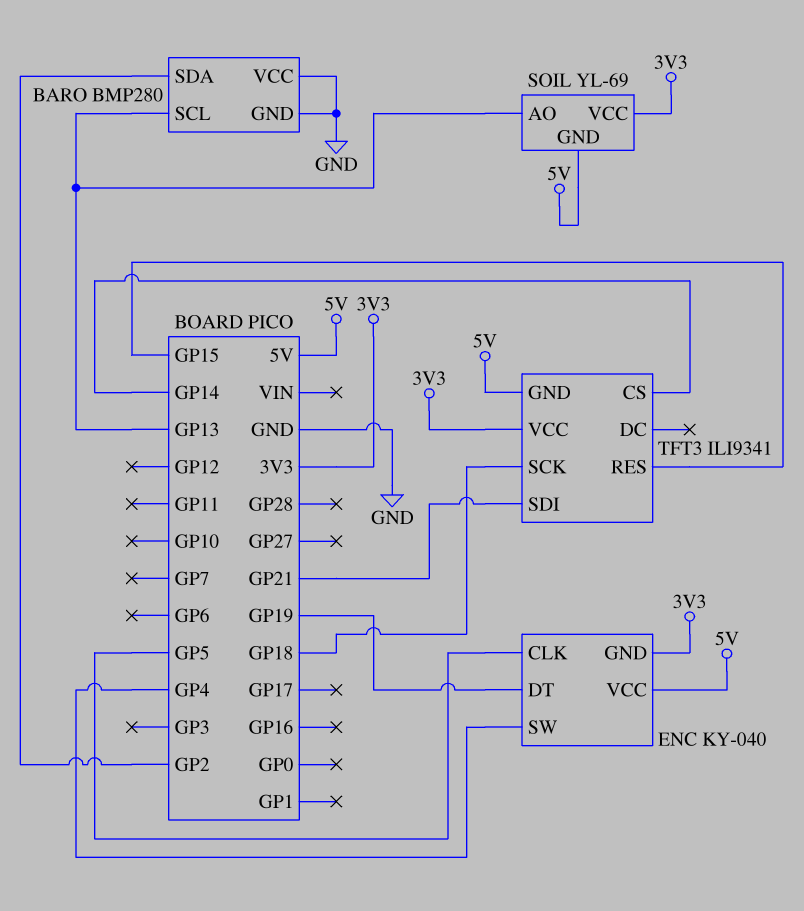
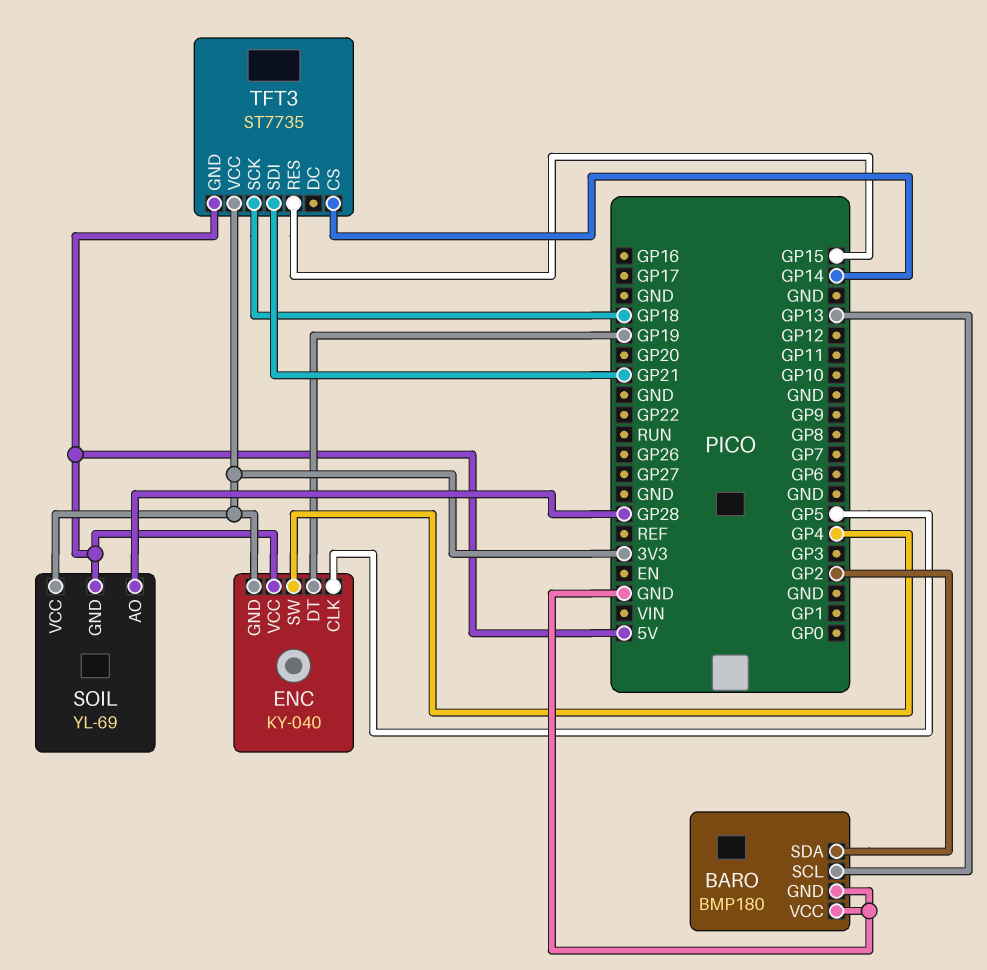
BARO: BMP280 -> BMP180
SOIL pin AO: GP13 -> GP28
TFT3: ILI9341 -> ST7735

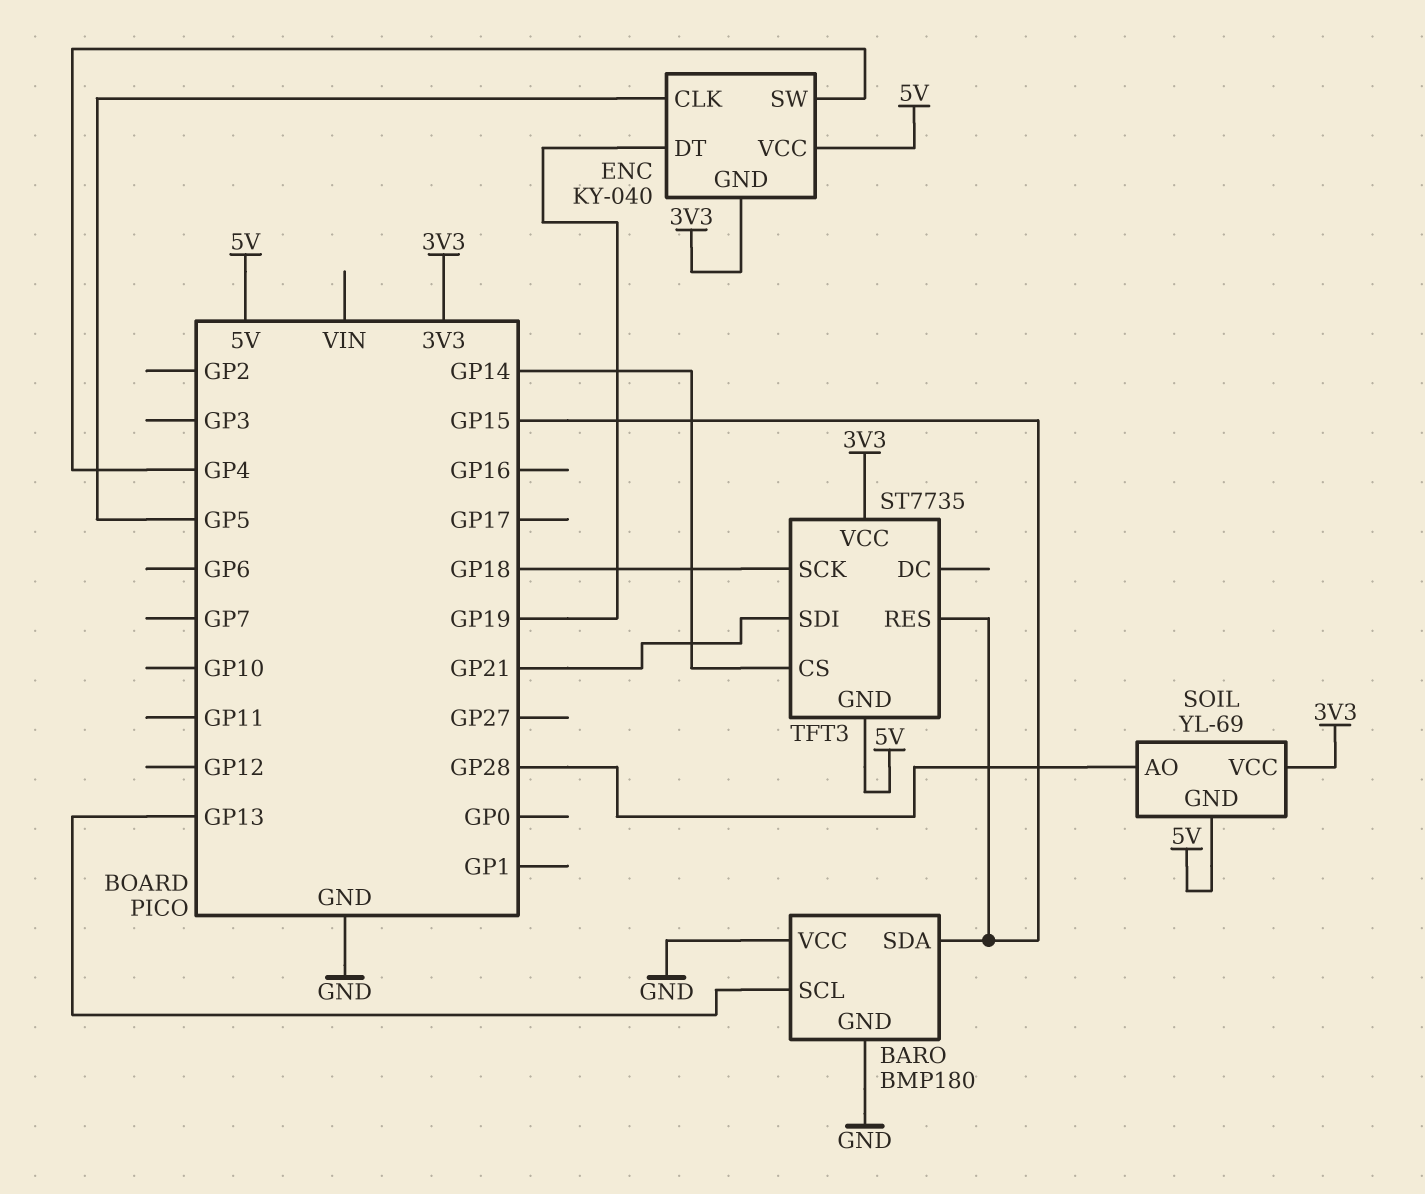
BARO pin SDA: GP2 -> GP15

